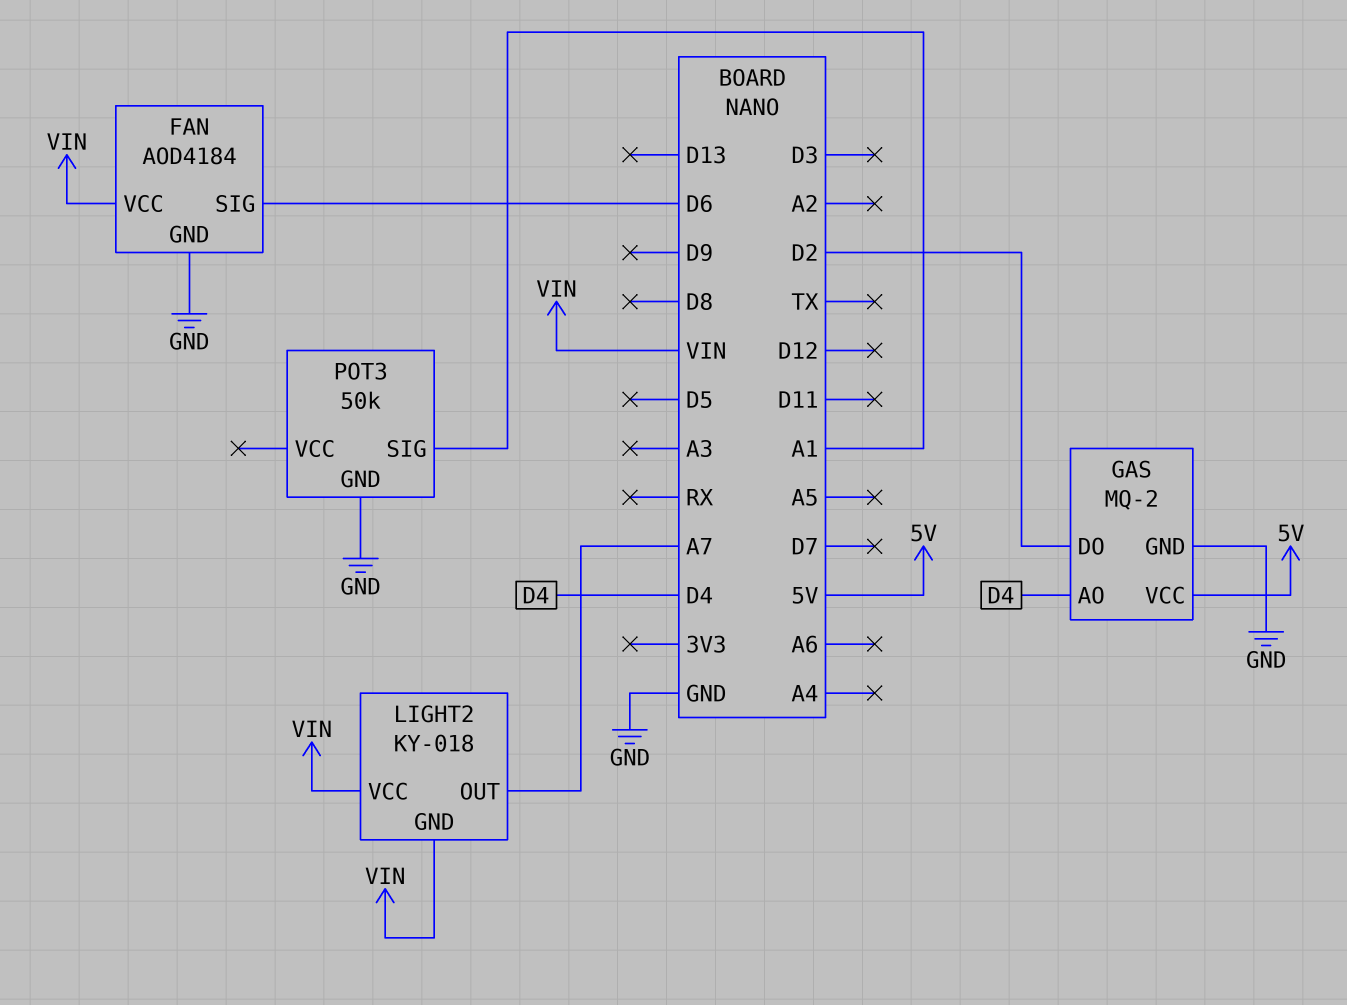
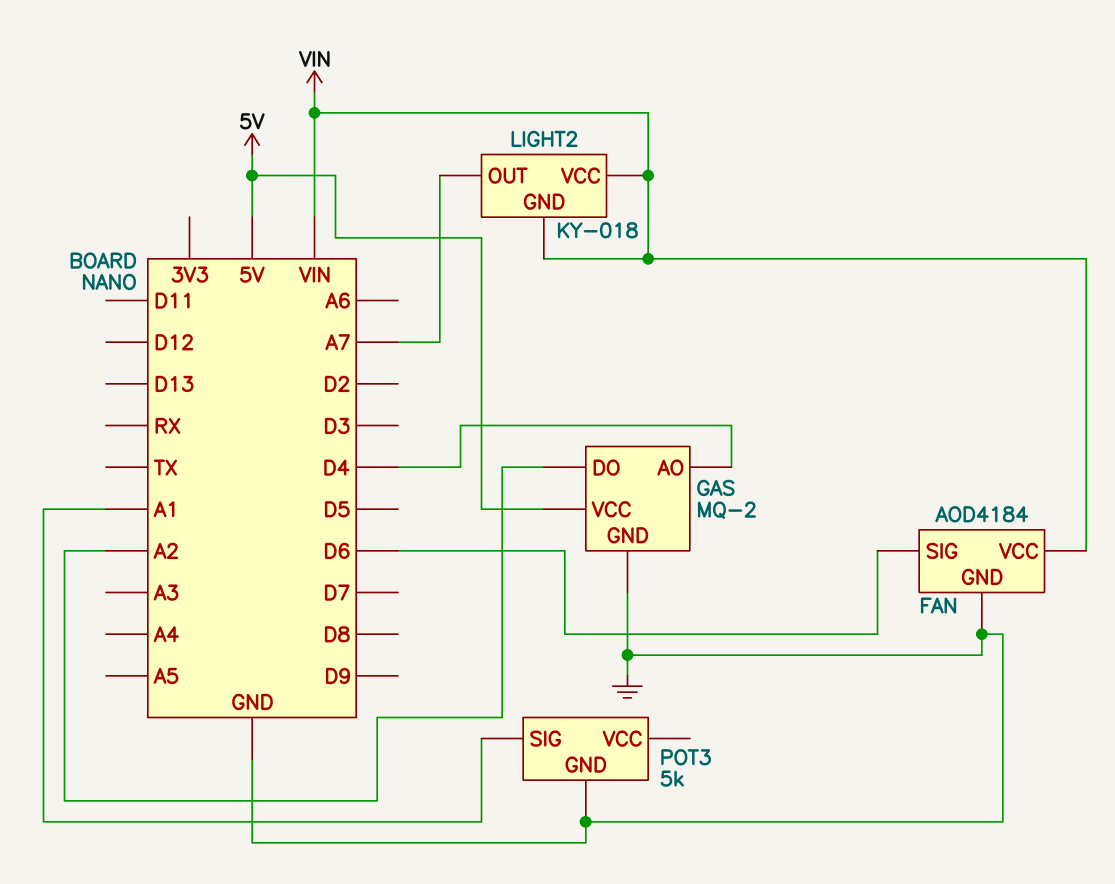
GAS pin DO: D2 -> A2
POT3: 50k -> 5k

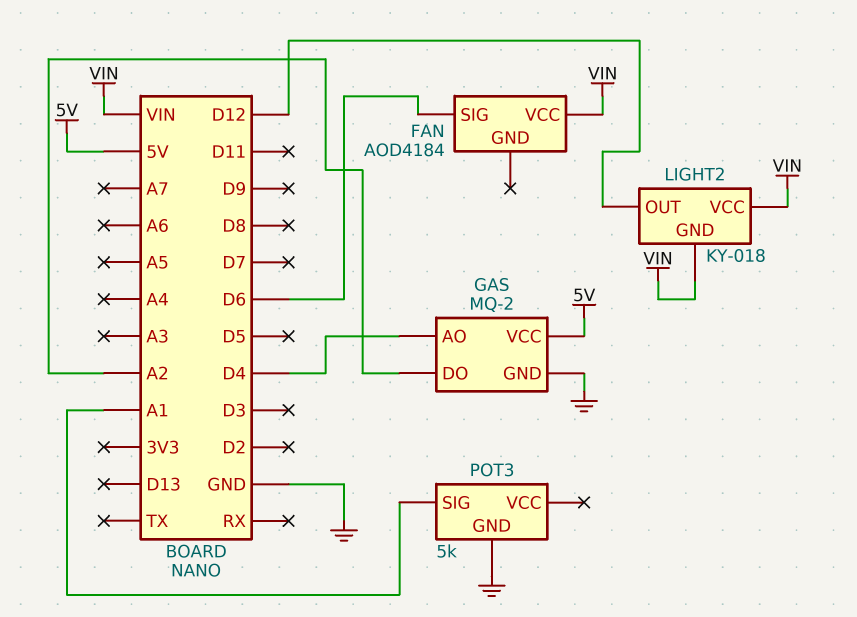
FAN pin GND: GND -> none
LIGHT2 pin OUT: A7 -> D12

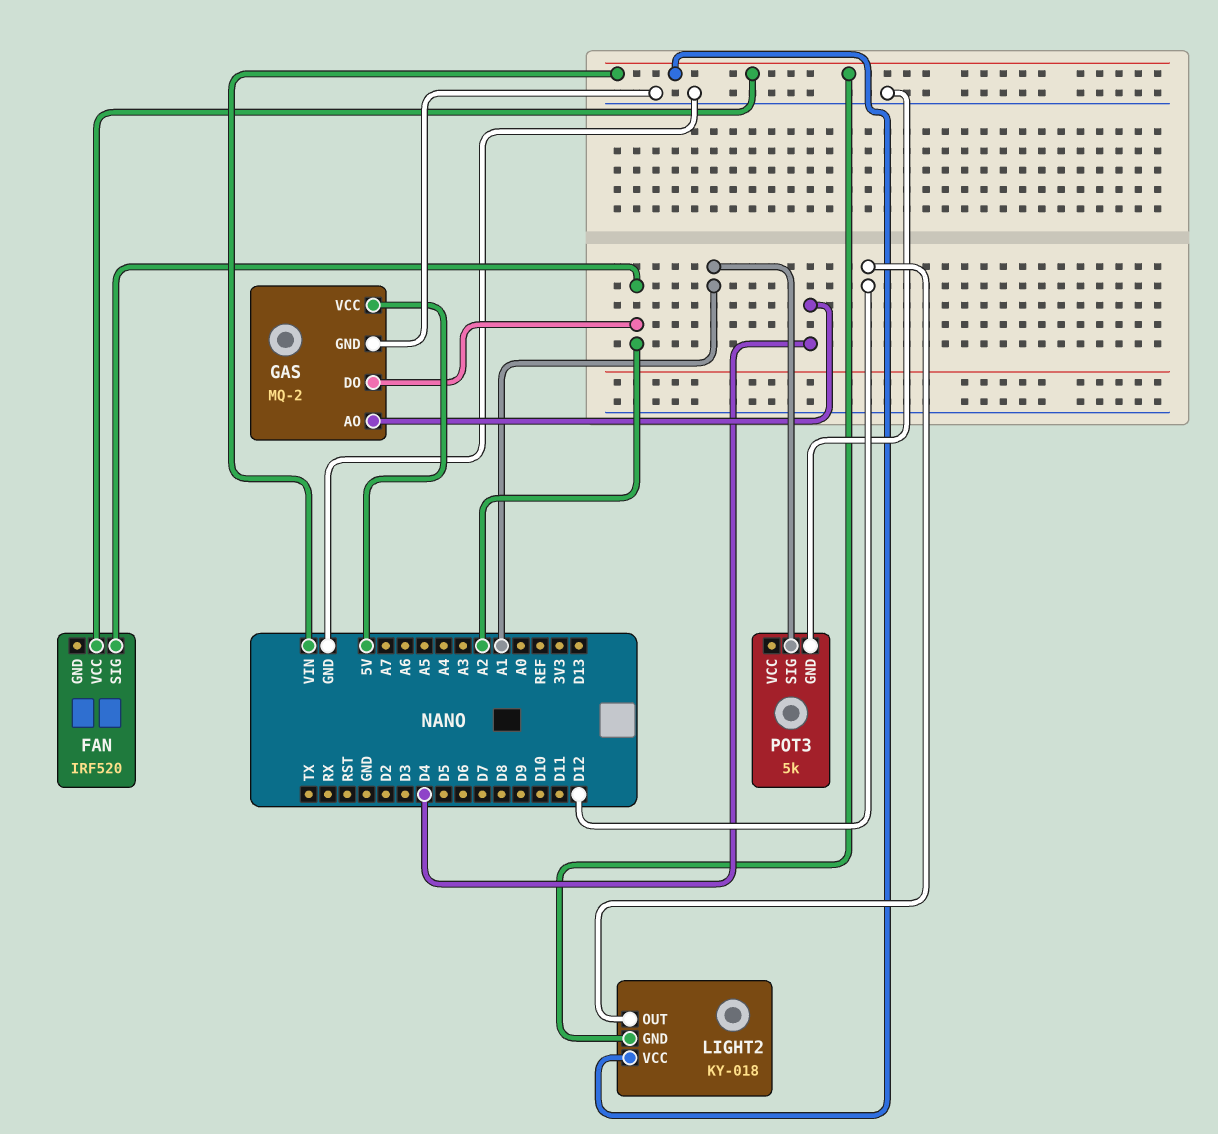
FAN: AOD4184 -> IRF520
FAN pin SIG: D6 -> A2

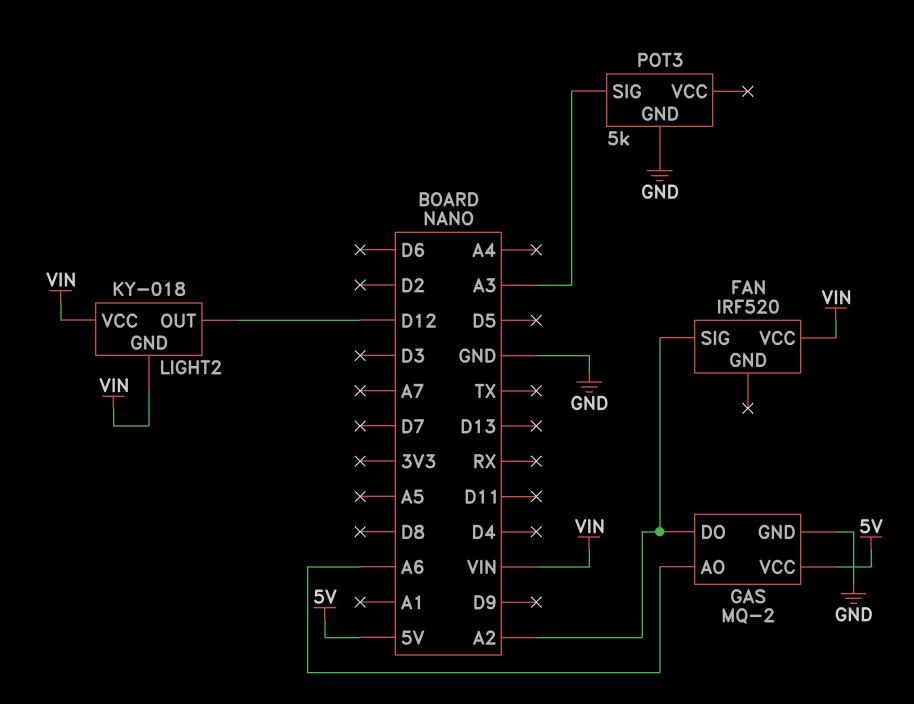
GAS pin AO: D4 -> A6
POT3 pin SIG: A1 -> A3

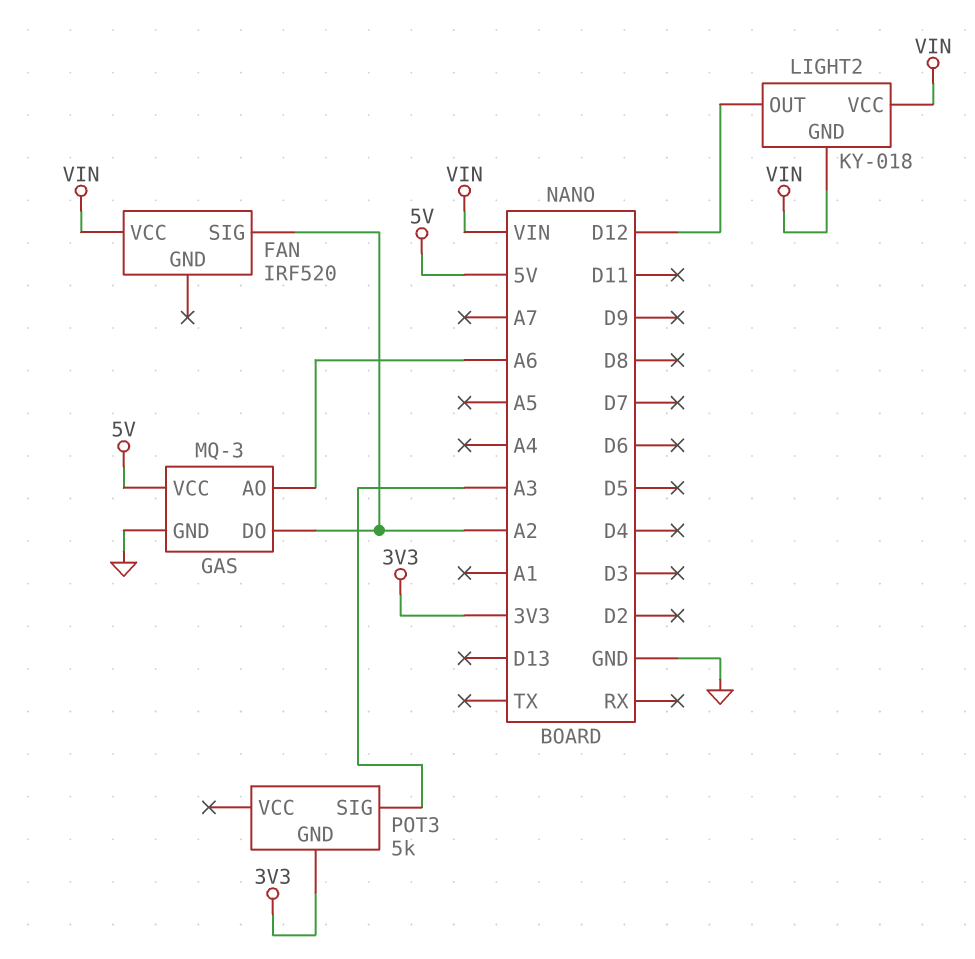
GAS: MQ-2 -> MQ-3
POT3 pin GND: GND -> 3V3

